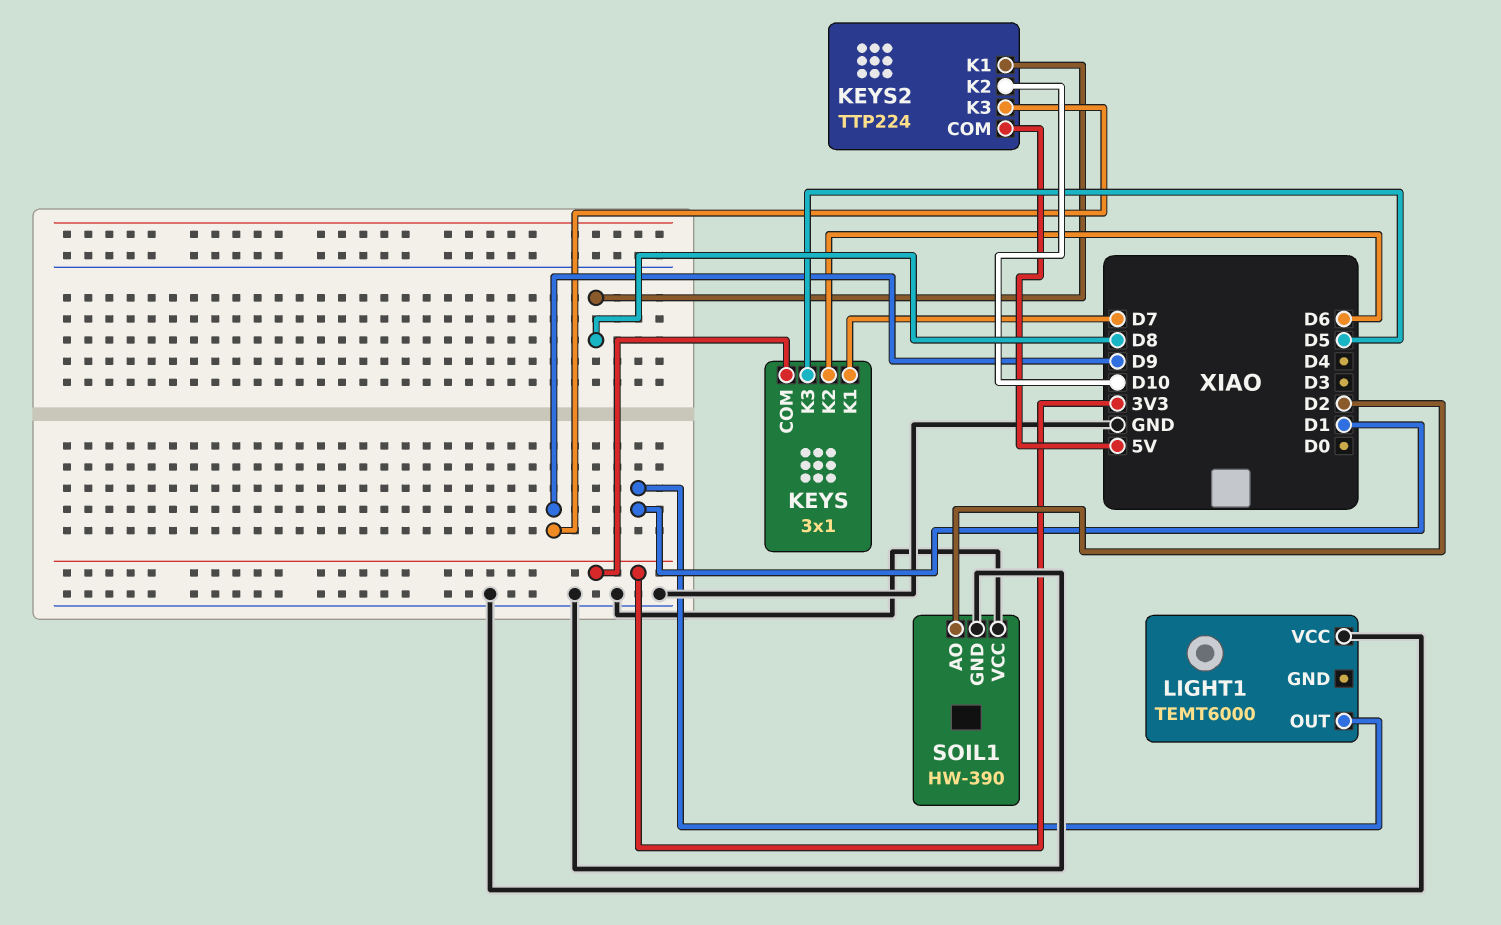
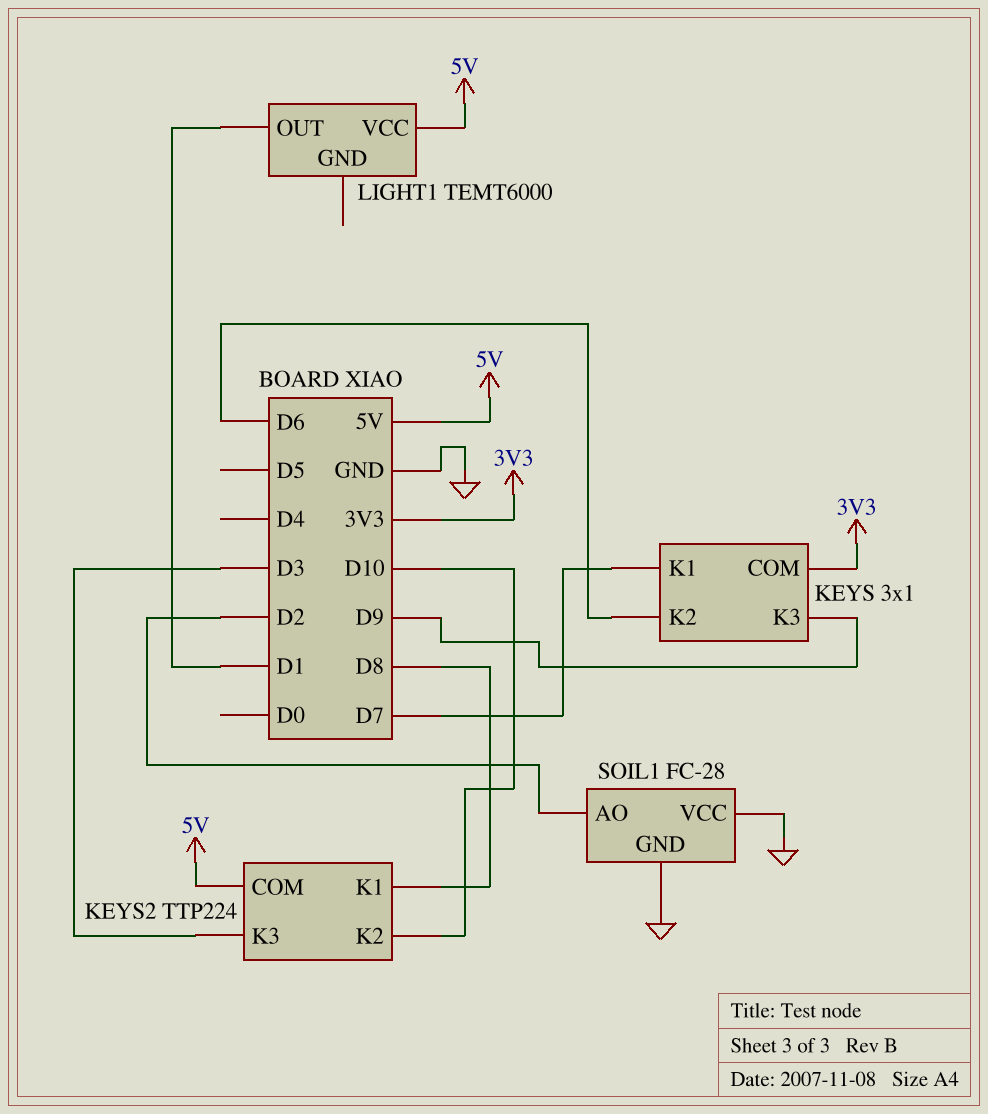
KEYS pin K3: D5 -> D9
KEYS2 pin K3: D9 -> D3
LIGHT1 pin VCC: GND -> 5V
SOIL1: HW-390 -> FC-28

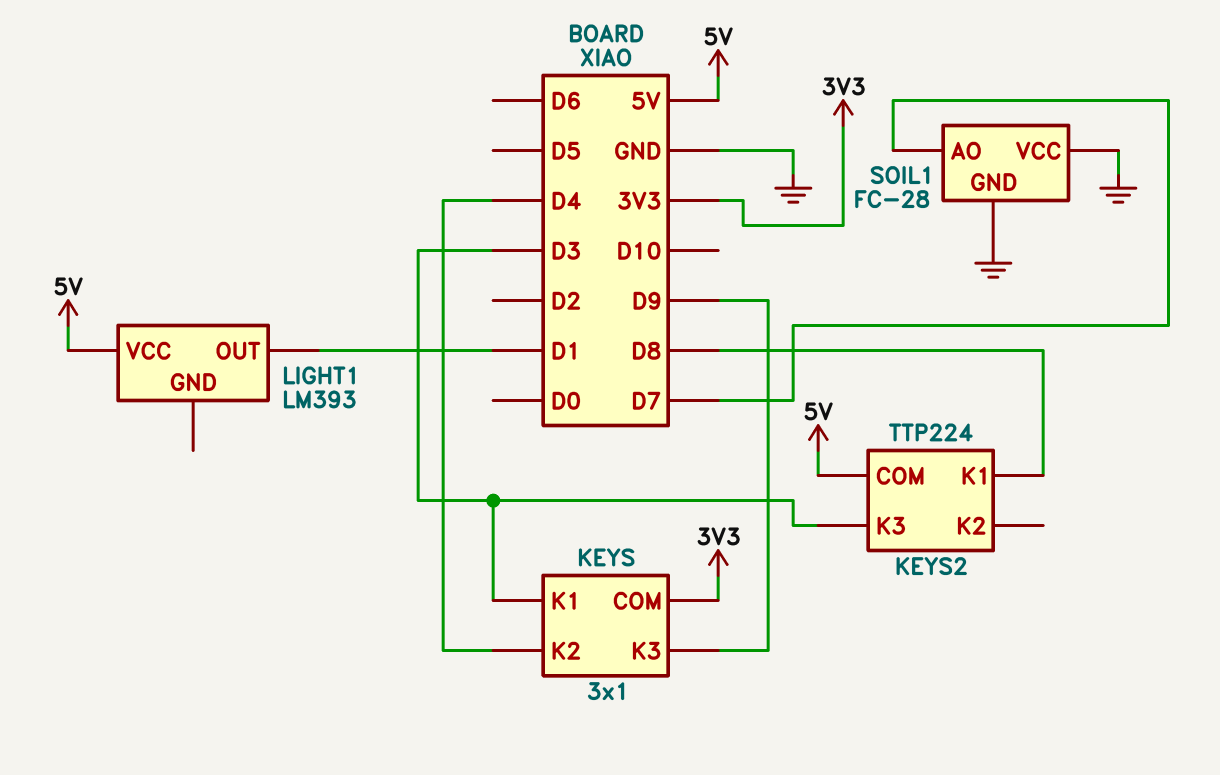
KEYS pin K1: D7 -> D3
KEYS pin K2: D6 -> D4
KEYS2 pin K2: D10 -> none
LIGHT1: TEMT6000 -> LM393
SOIL1 pin AO: D2 -> D7

